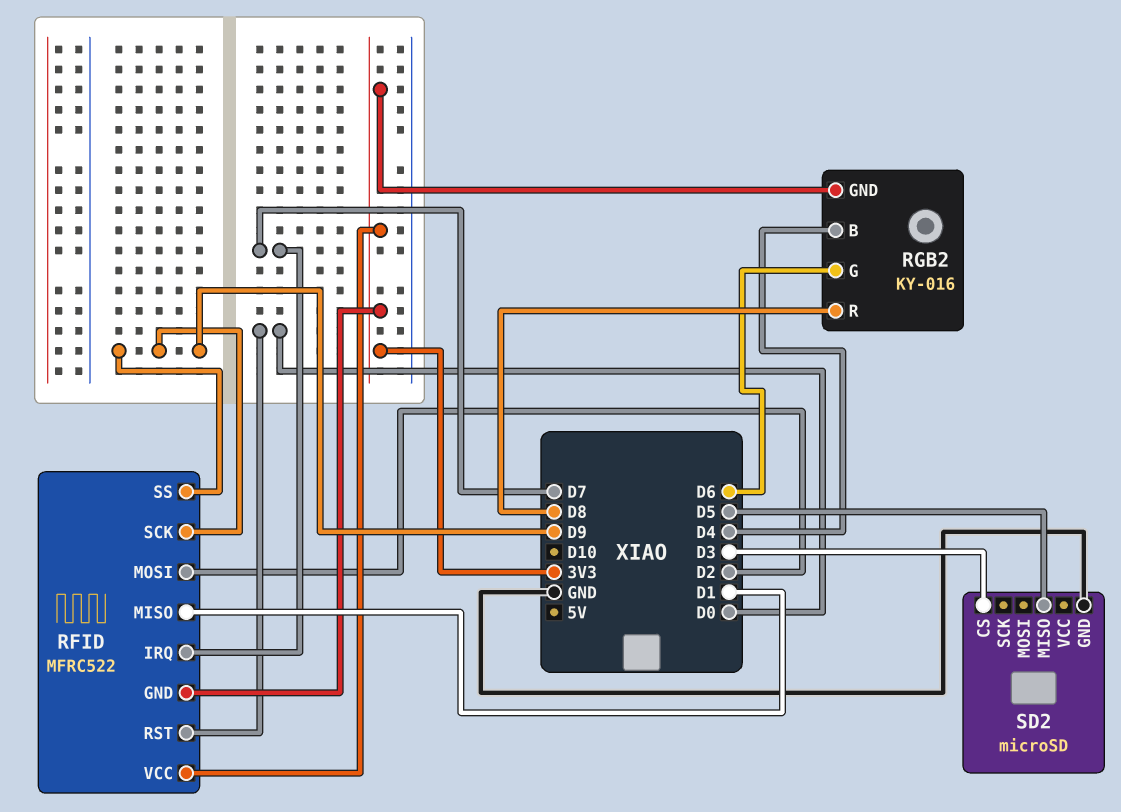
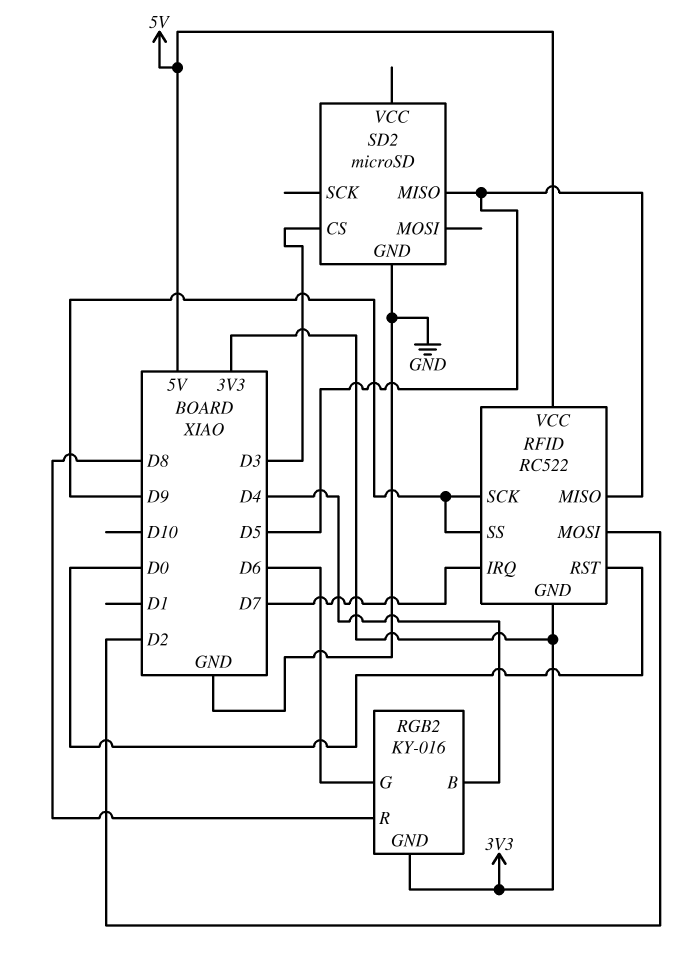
RFID: MFRC522 -> RC522
RFID pin MISO: D1 -> D5
RFID pin VCC: 3V3 -> 5V

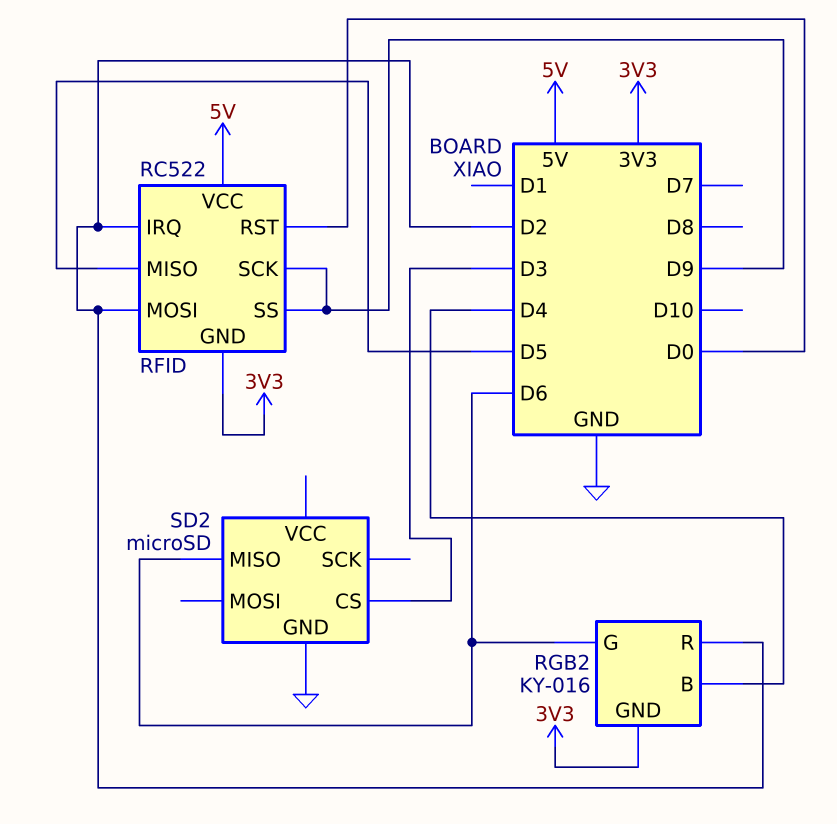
RFID pin IRQ: D7 -> D2
RGB2 pin R: D8 -> D2
SD2 pin MISO: D5 -> D6

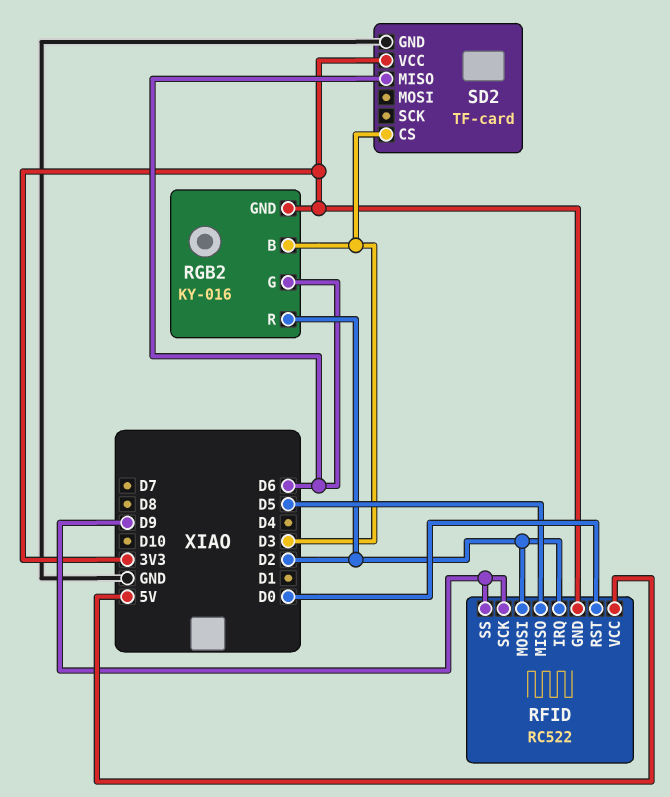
RGB2 pin B: D4 -> D3
SD2: microSD -> TF-card
SD2 pin VCC: none -> 3V3

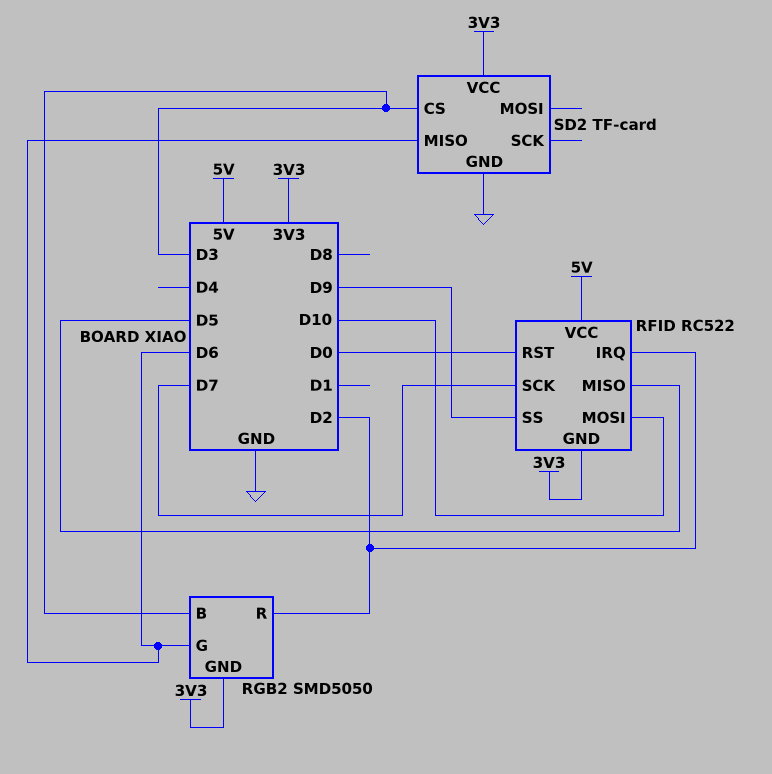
RFID pin MOSI: D2 -> D10
RFID pin SCK: D9 -> D7
RGB2: KY-016 -> SMD5050

